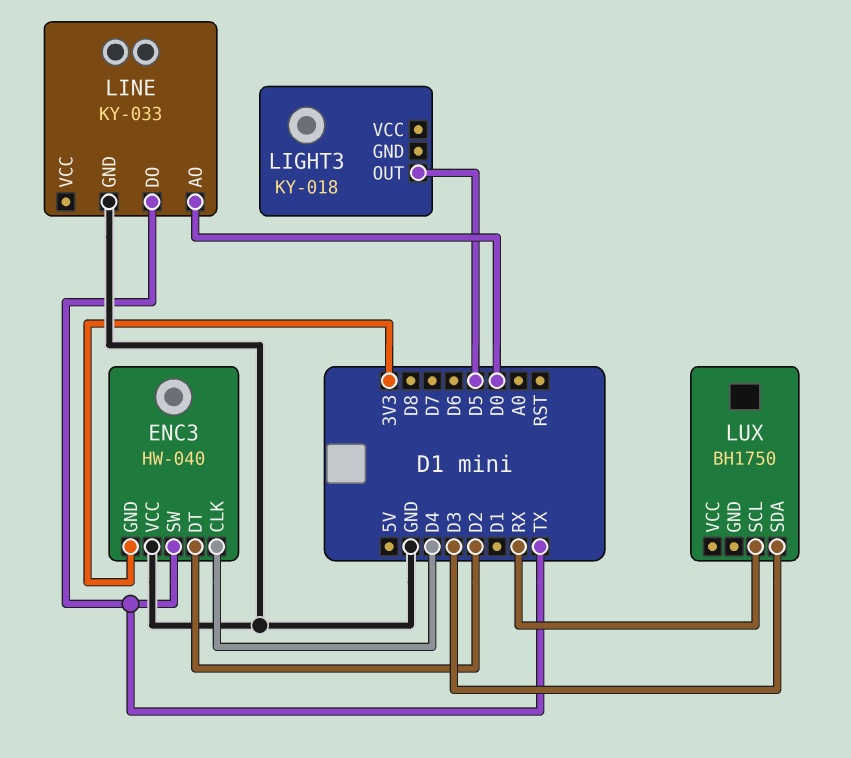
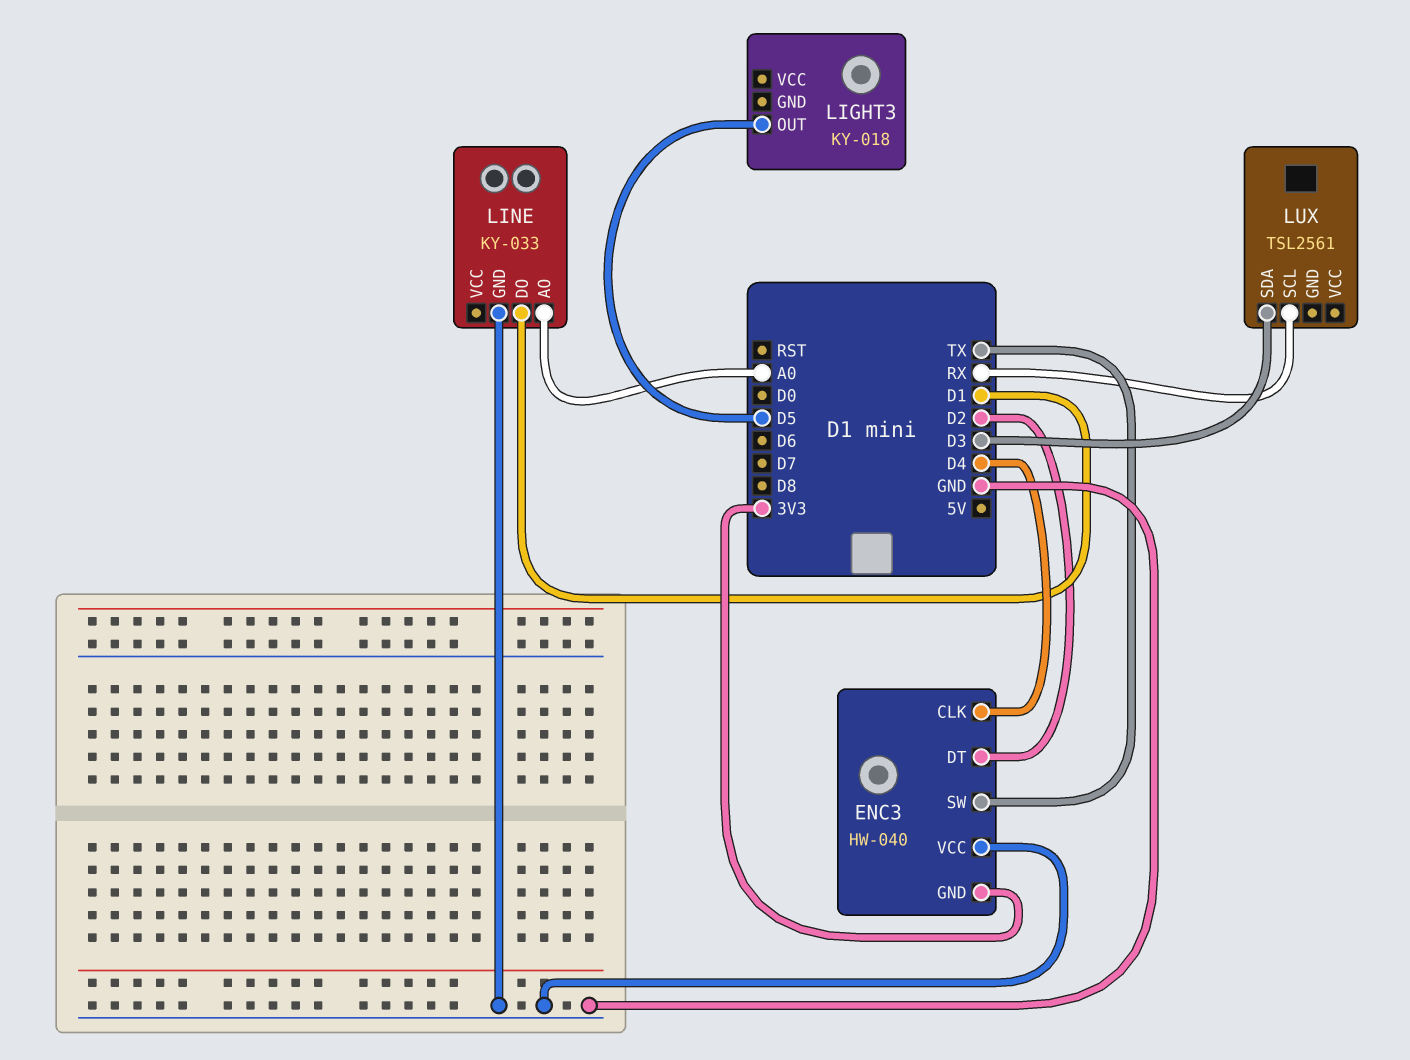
LINE pin AO: D0 -> A0
LINE pin DO: TX -> D1
LUX: BH1750 -> TSL2561

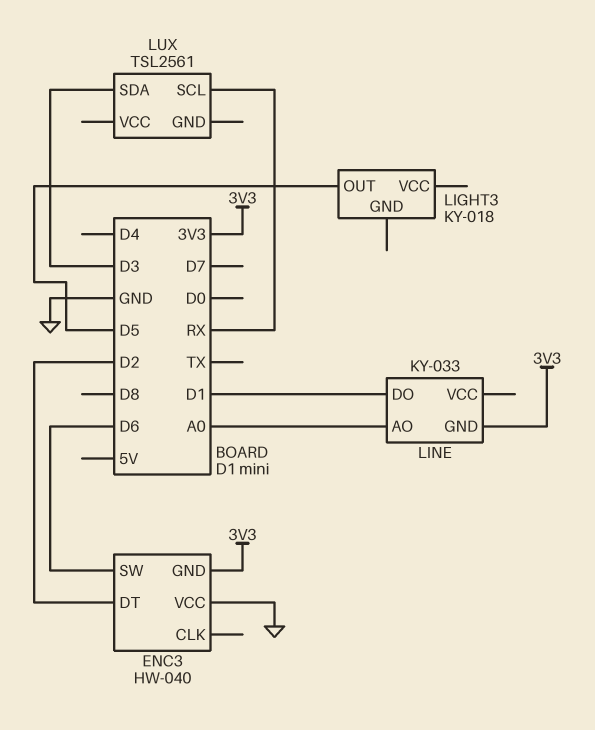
ENC3 pin CLK: D4 -> none
ENC3 pin SW: TX -> D6
LINE pin GND: GND -> 3V3

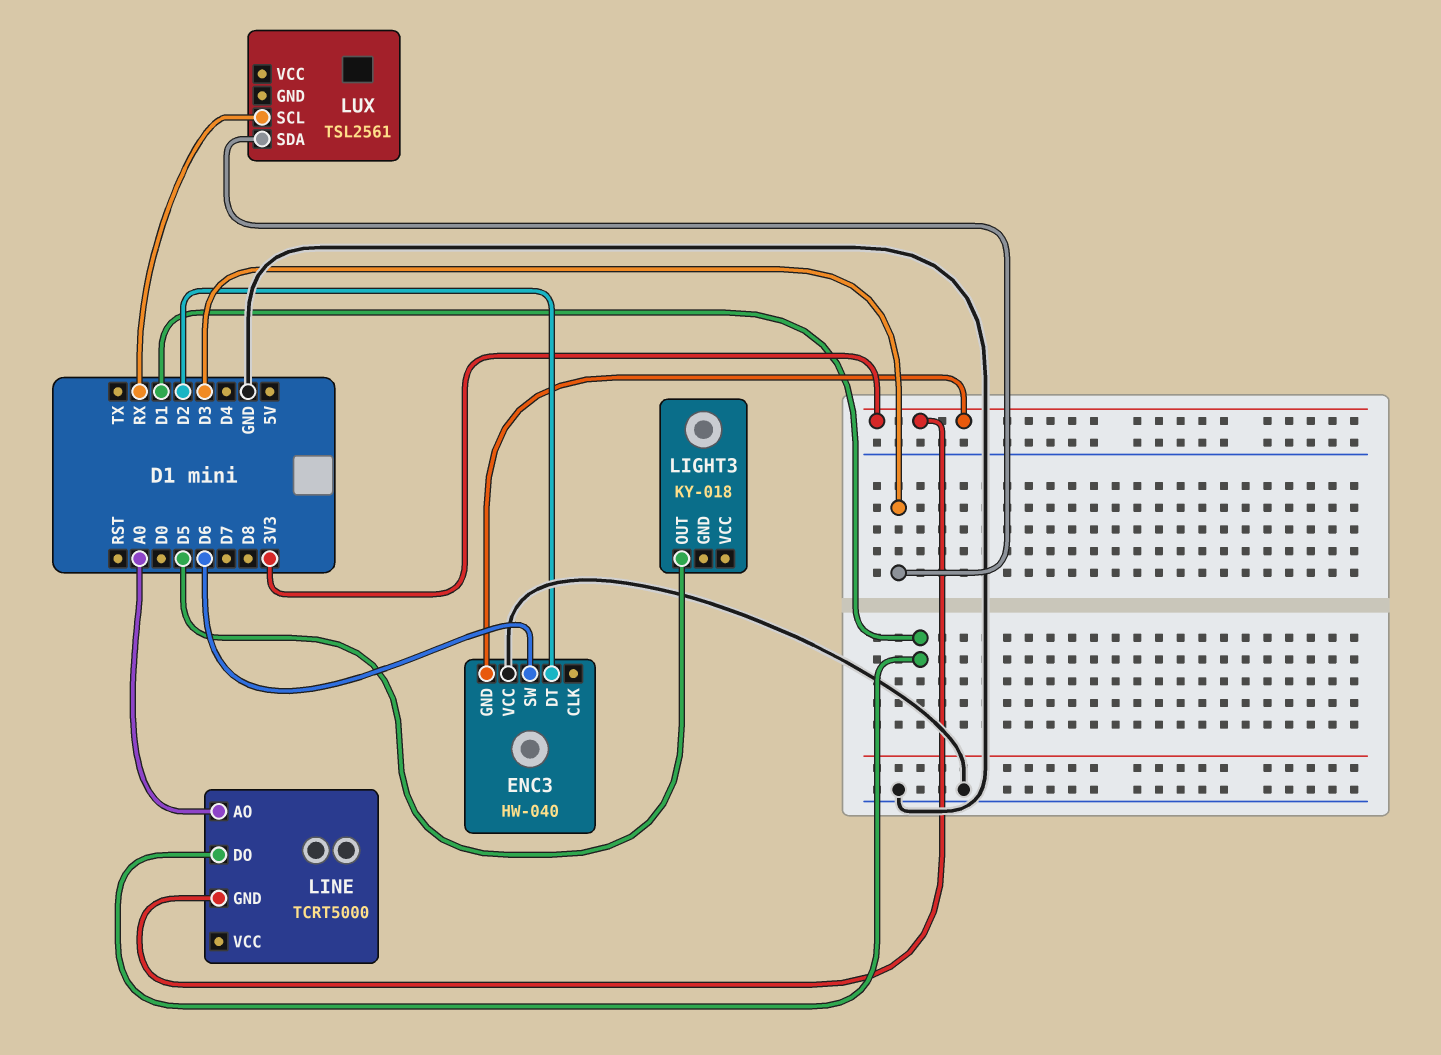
LINE: KY-033 -> TCRT5000

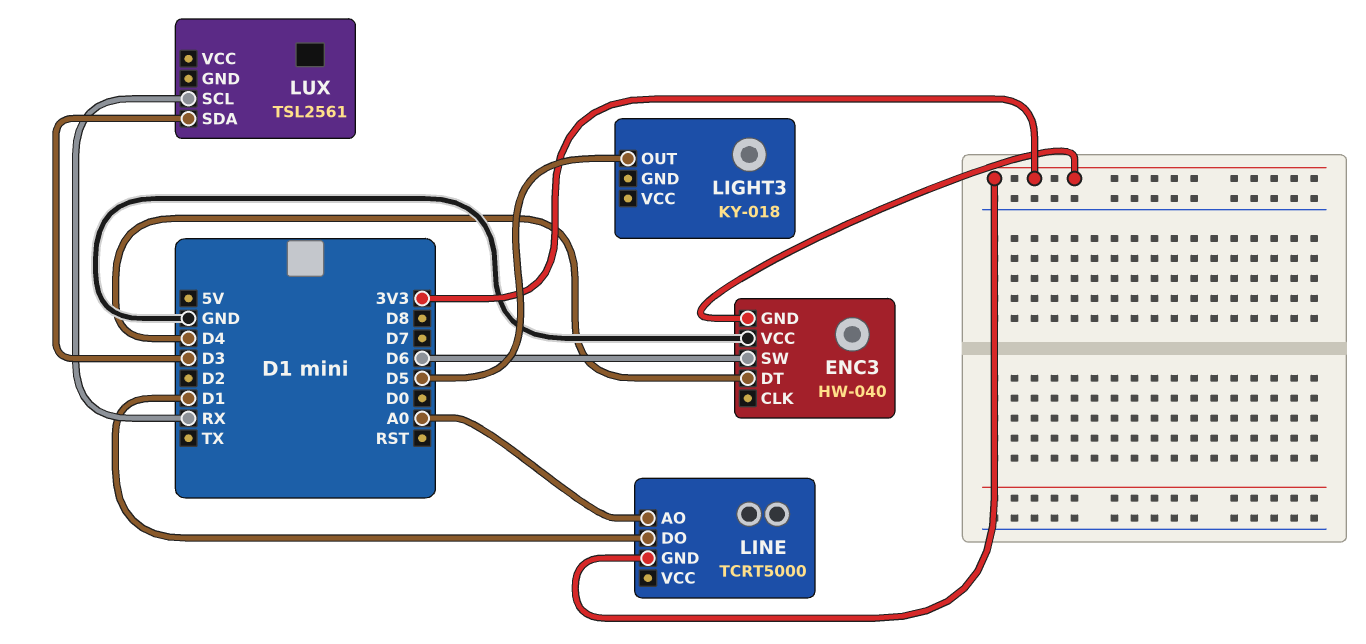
ENC3 pin DT: D2 -> D4

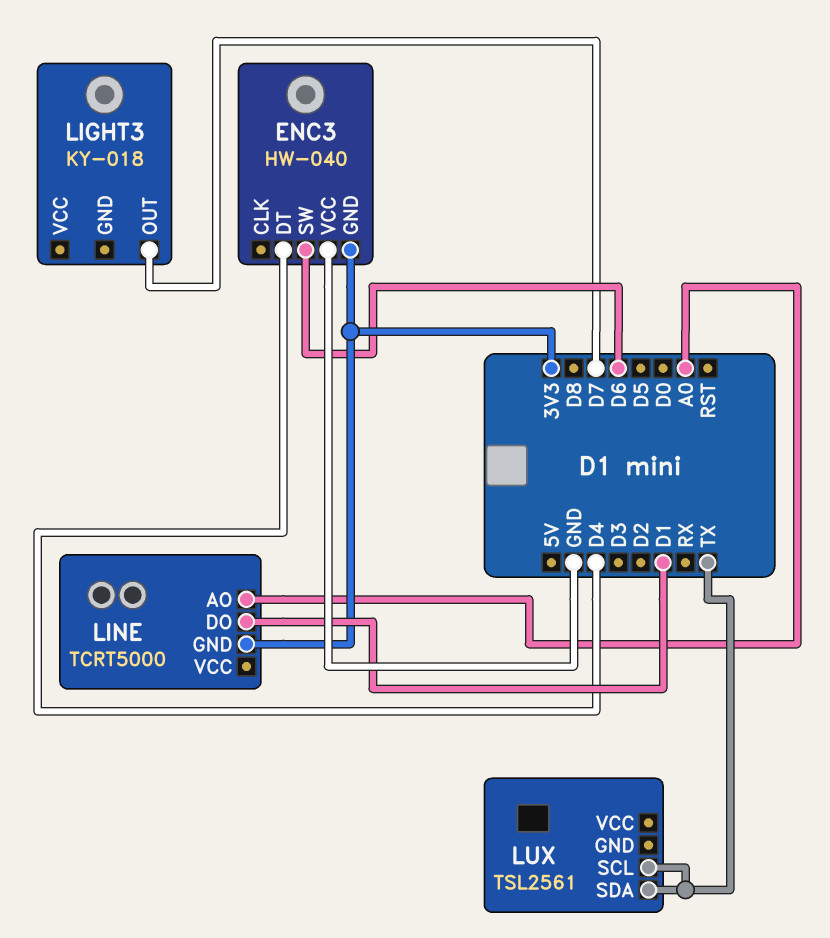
LIGHT3 pin OUT: D5 -> D7
LUX pin SCL: RX -> TX
LUX pin SDA: D3 -> TX

